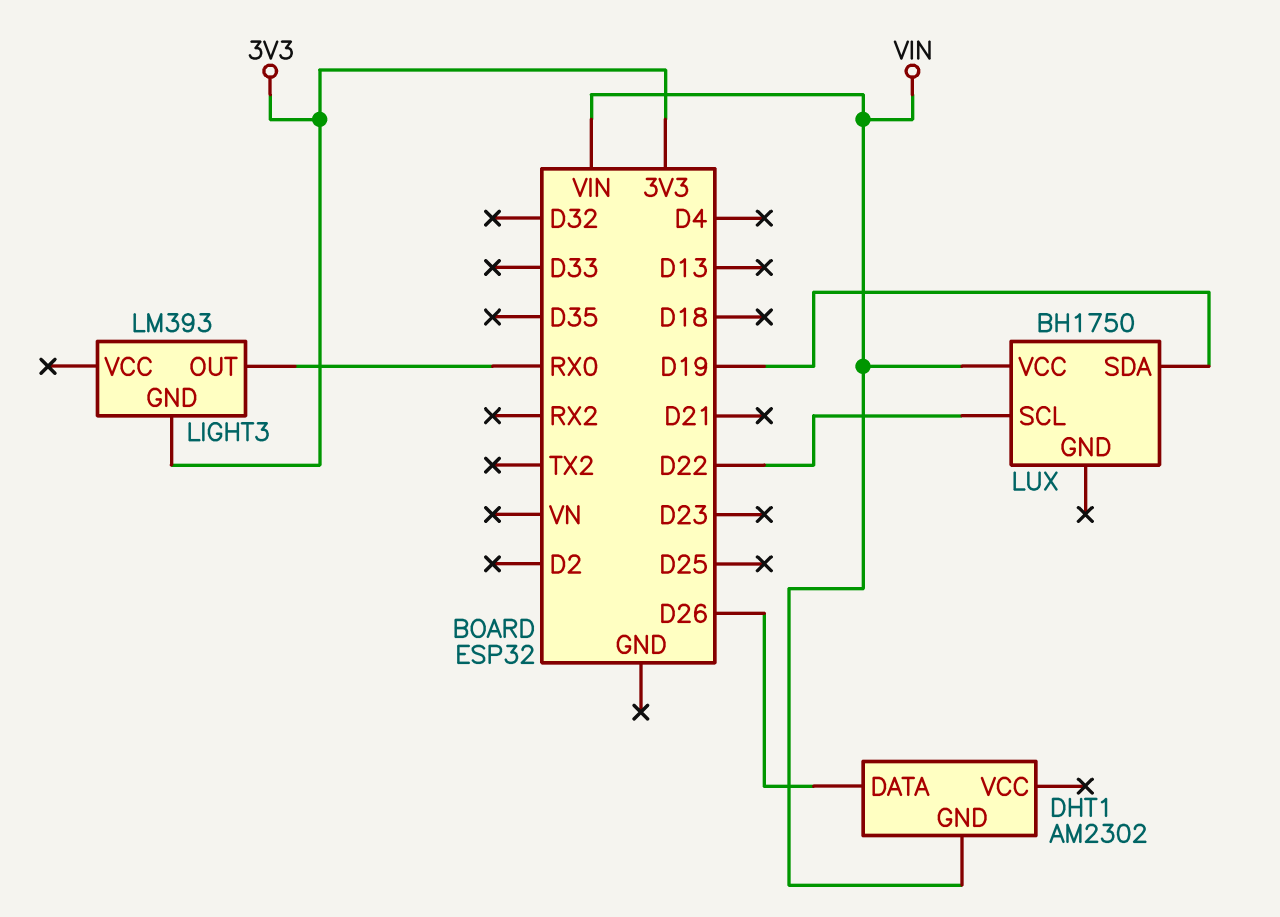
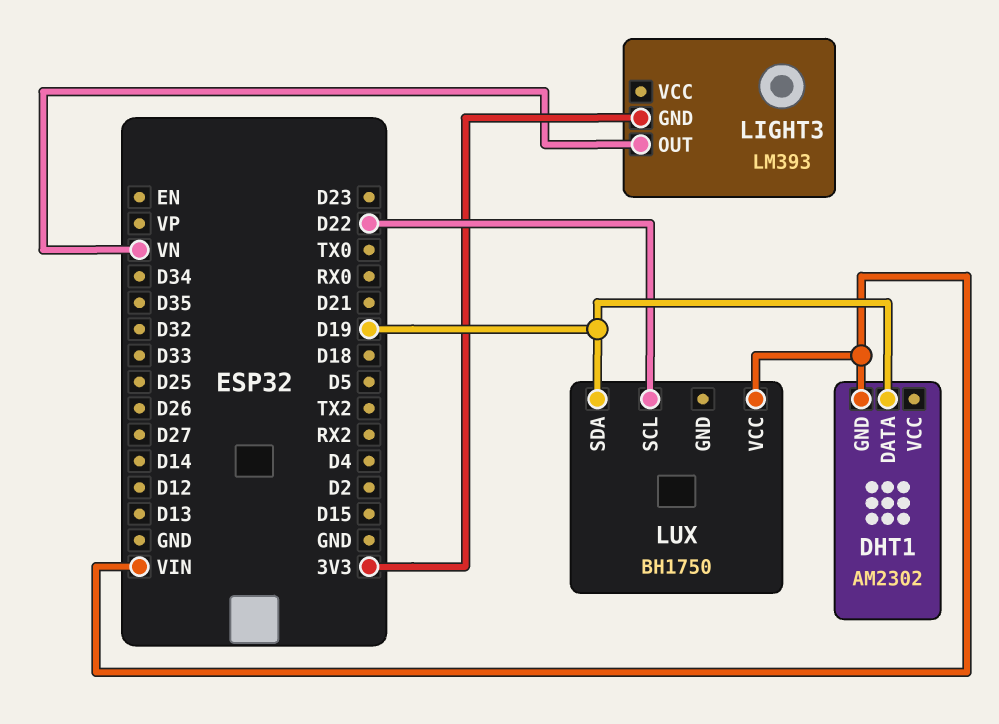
DHT1 pin DATA: D26 -> D19
LIGHT3 pin OUT: RX0 -> VN

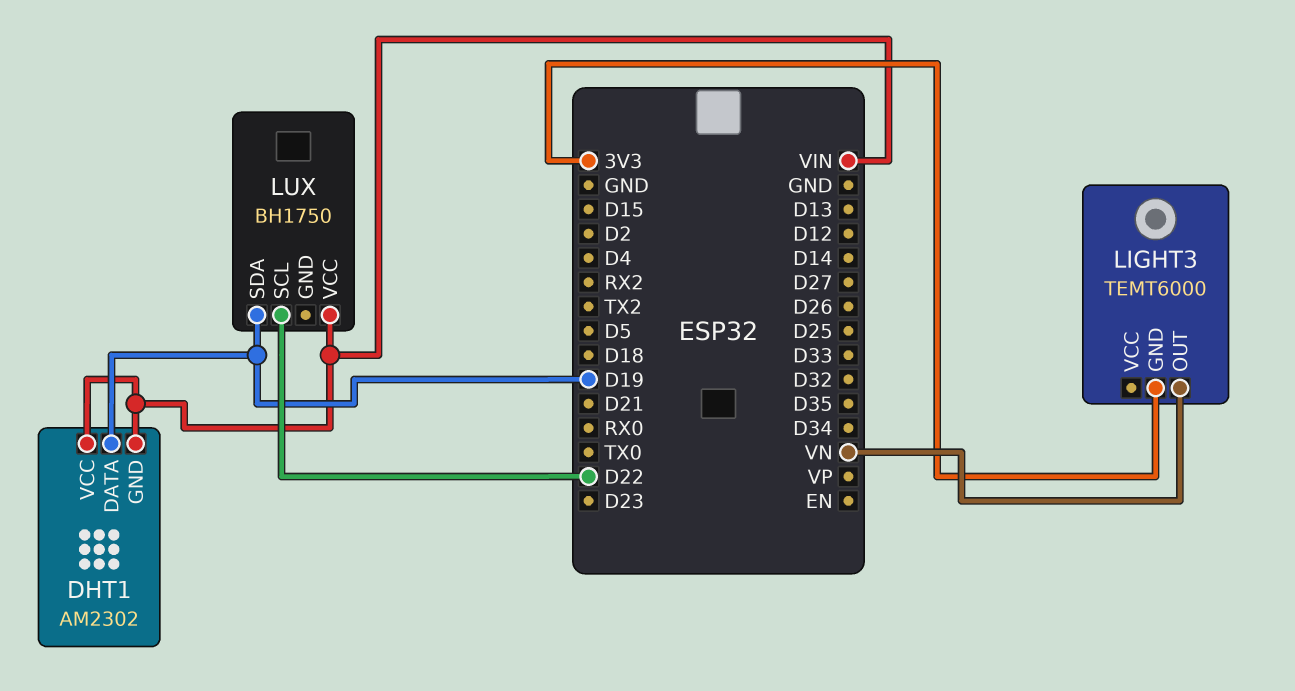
DHT1 pin VCC: none -> VIN
LIGHT3: LM393 -> TEMT6000

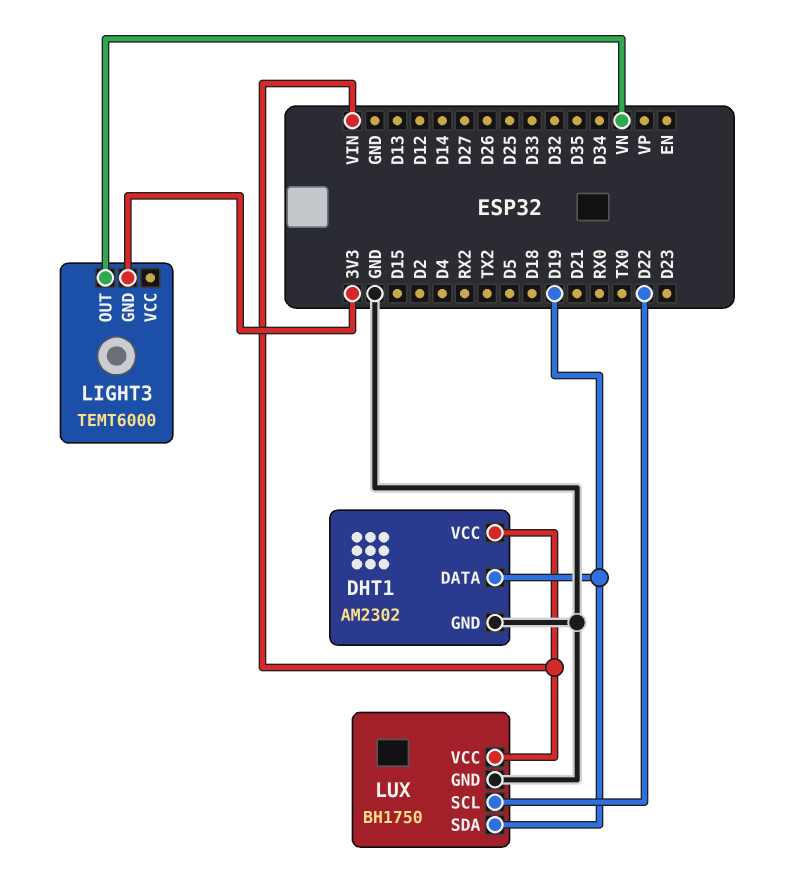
DHT1 pin GND: VIN -> GND
LUX pin GND: none -> GND

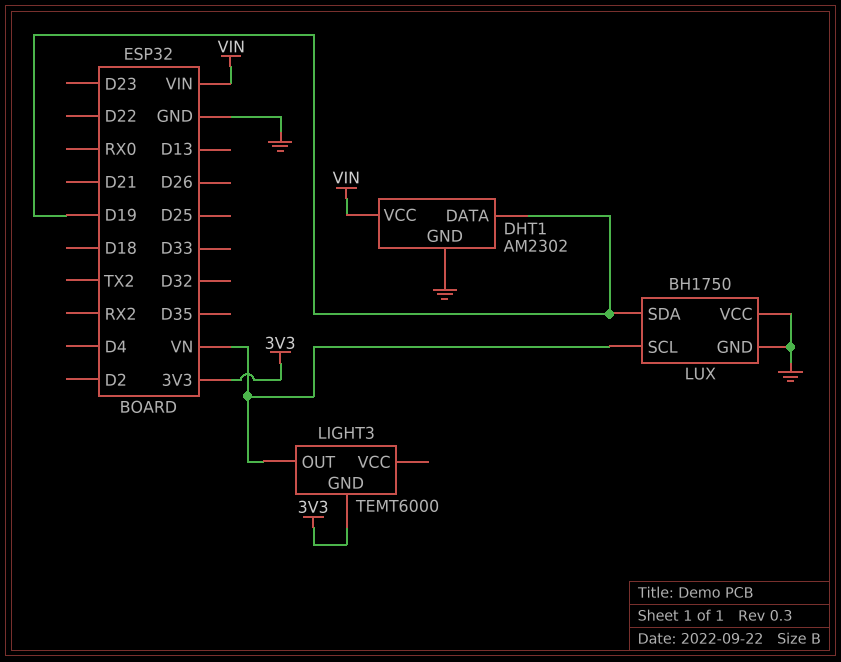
LUX pin SCL: D22 -> VN
LUX pin VCC: VIN -> GND

